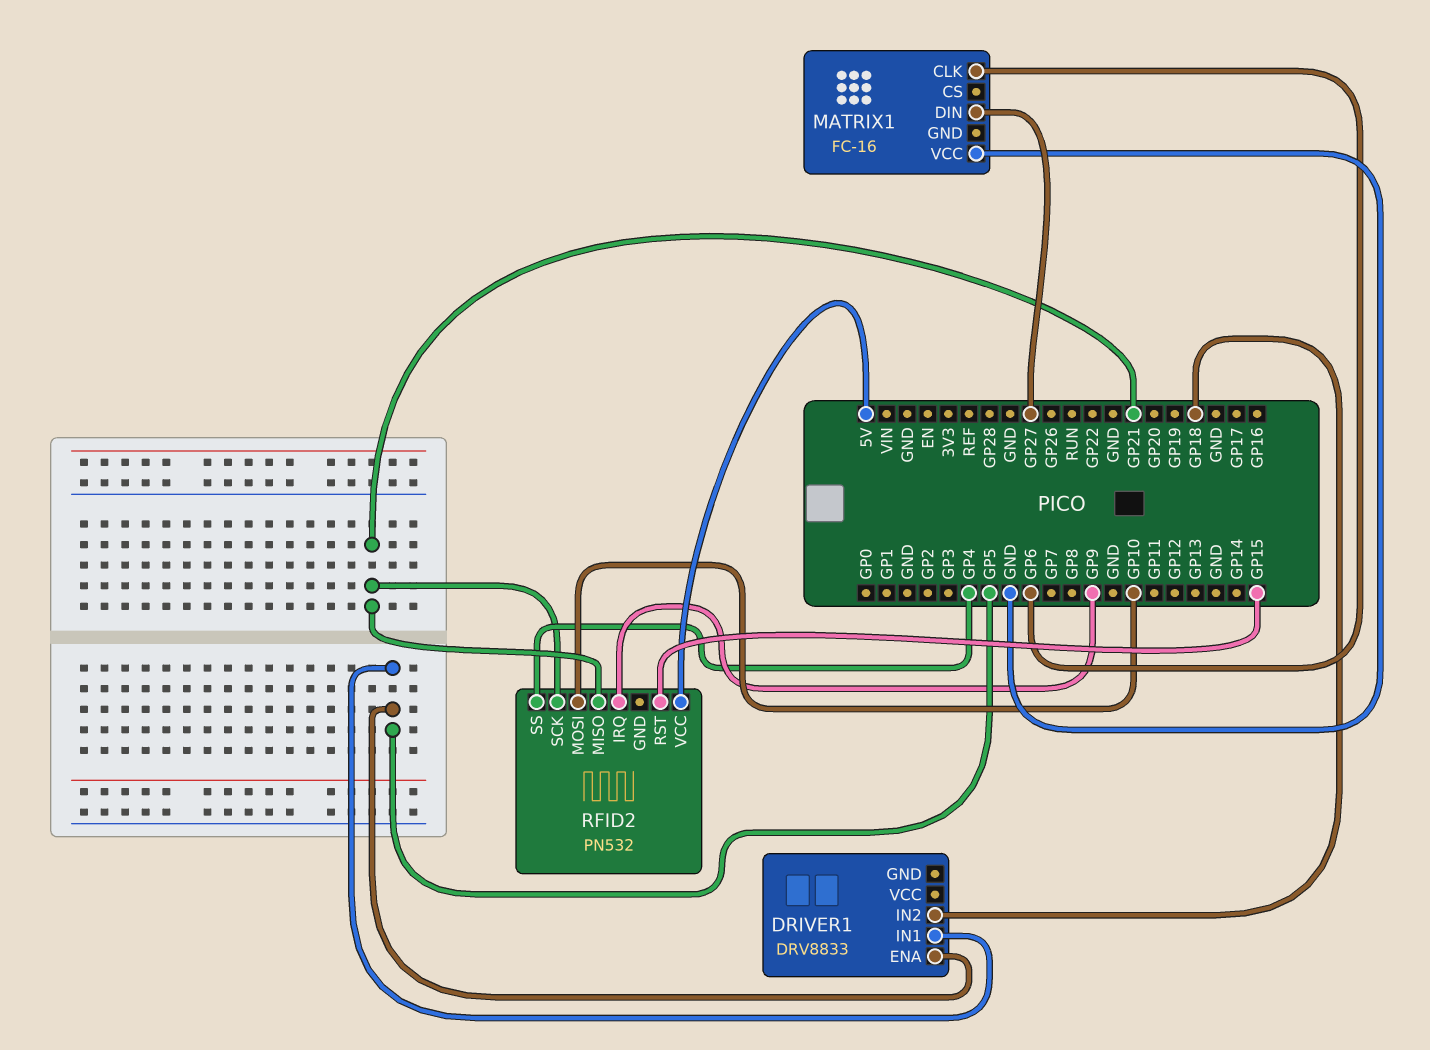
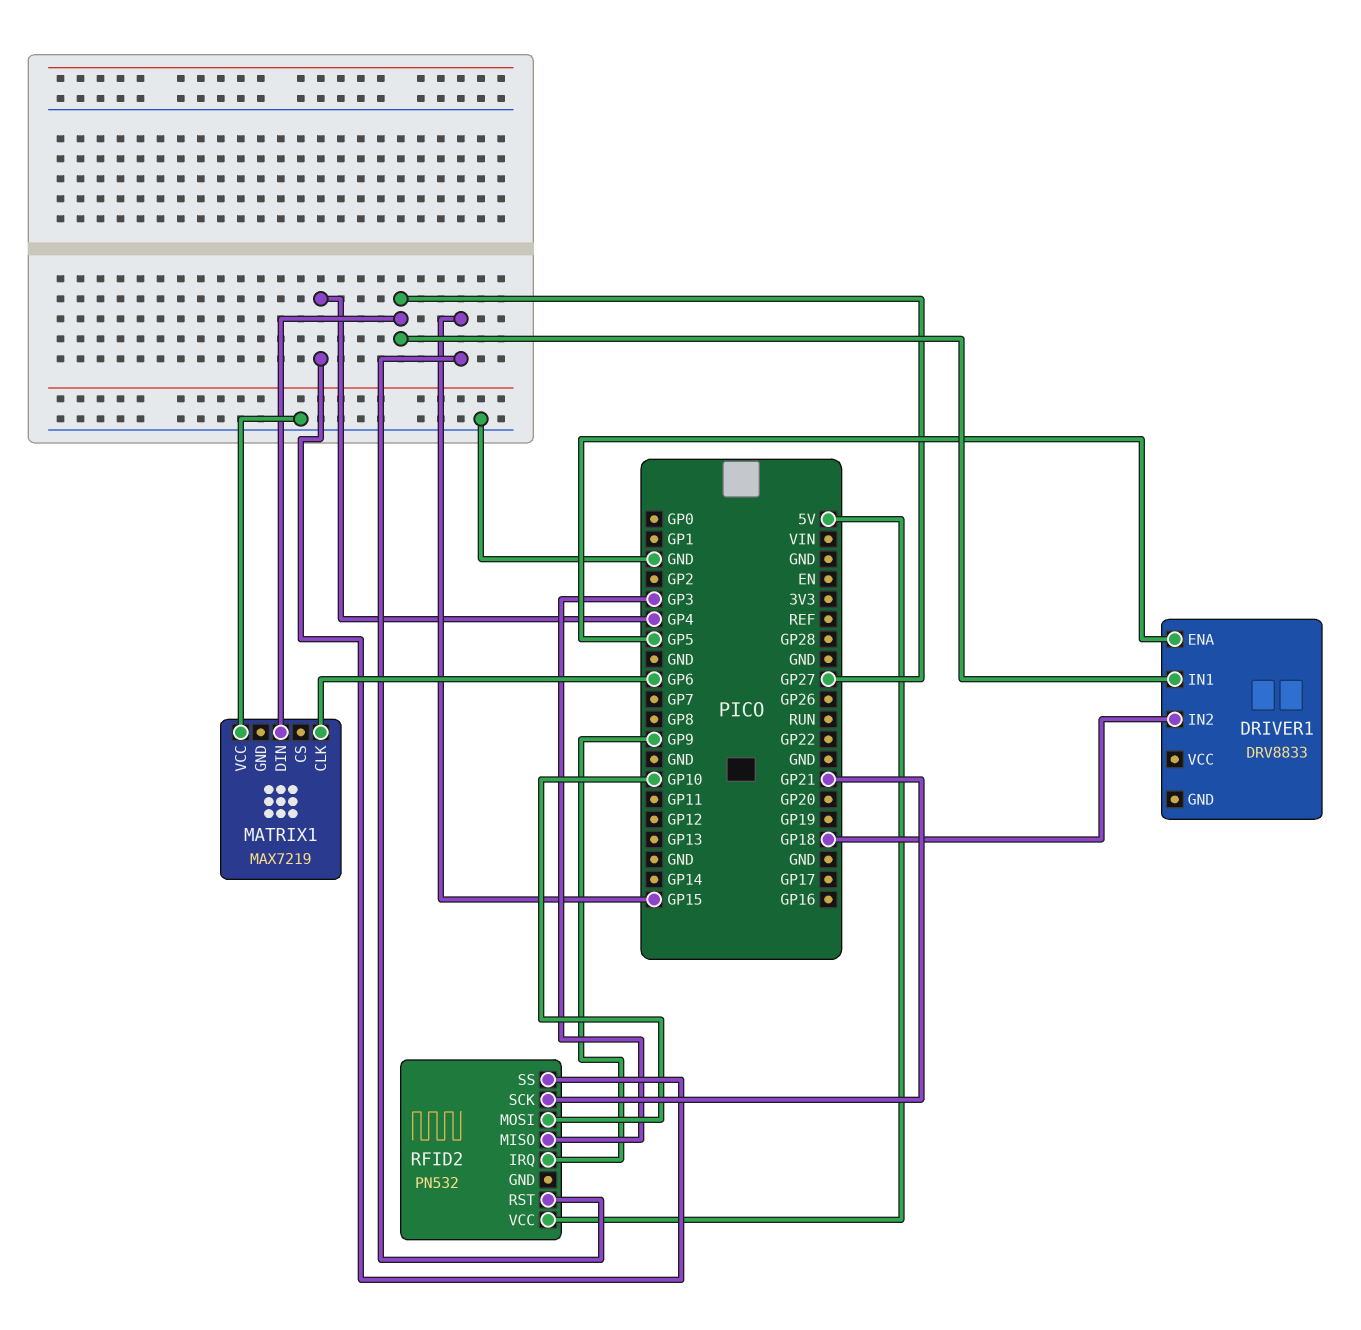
DRIVER1 pin IN1: GP5 -> GP27
MATRIX1: FC-16 -> MAX7219
RFID2 pin MISO: GP21 -> GP3

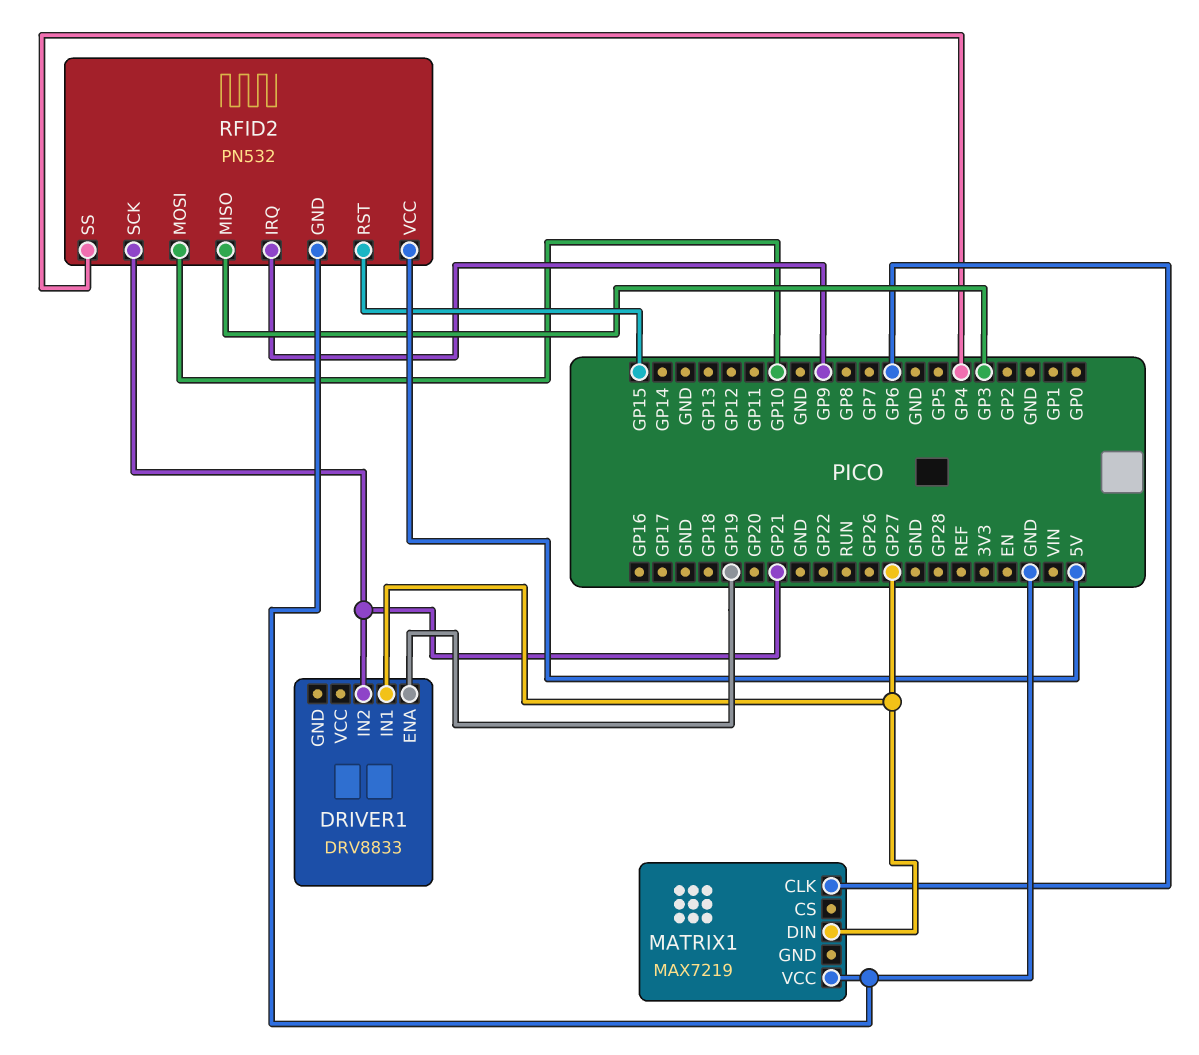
DRIVER1 pin ENA: GP5 -> GP19
DRIVER1 pin IN2: GP18 -> GP21
RFID2 pin GND: none -> GND

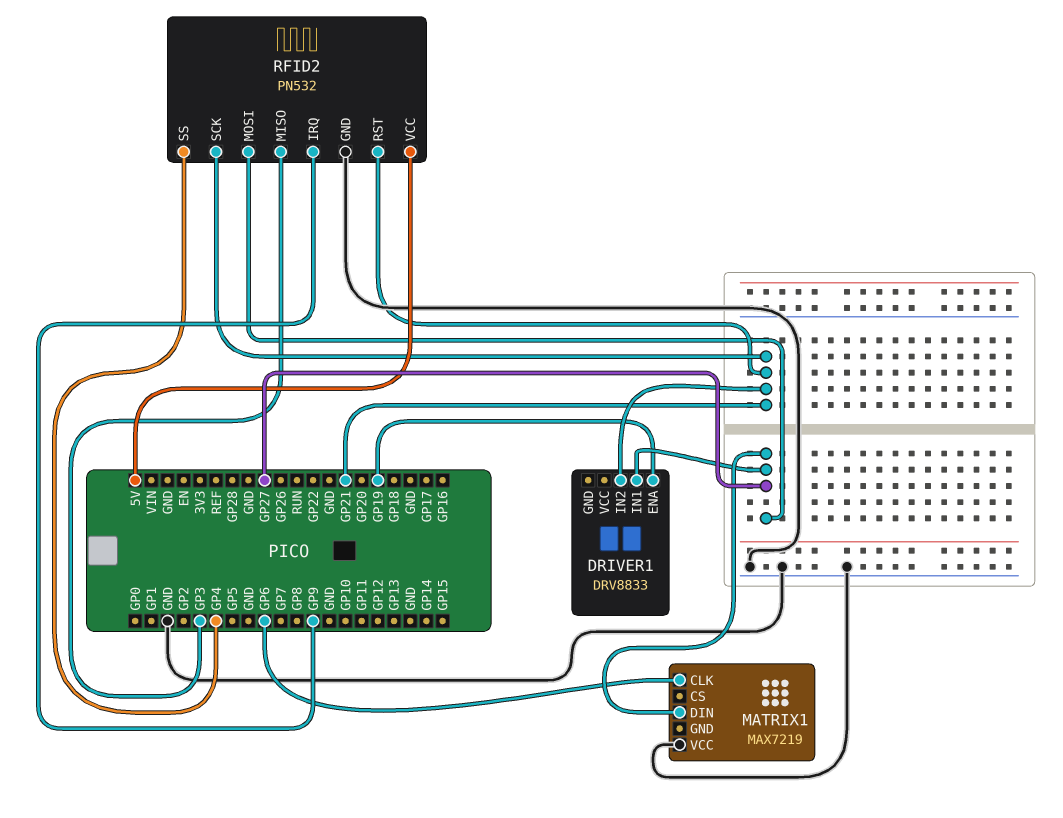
RFID2 pin MOSI: GP10 -> GP27
RFID2 pin RST: GP15 -> GP21

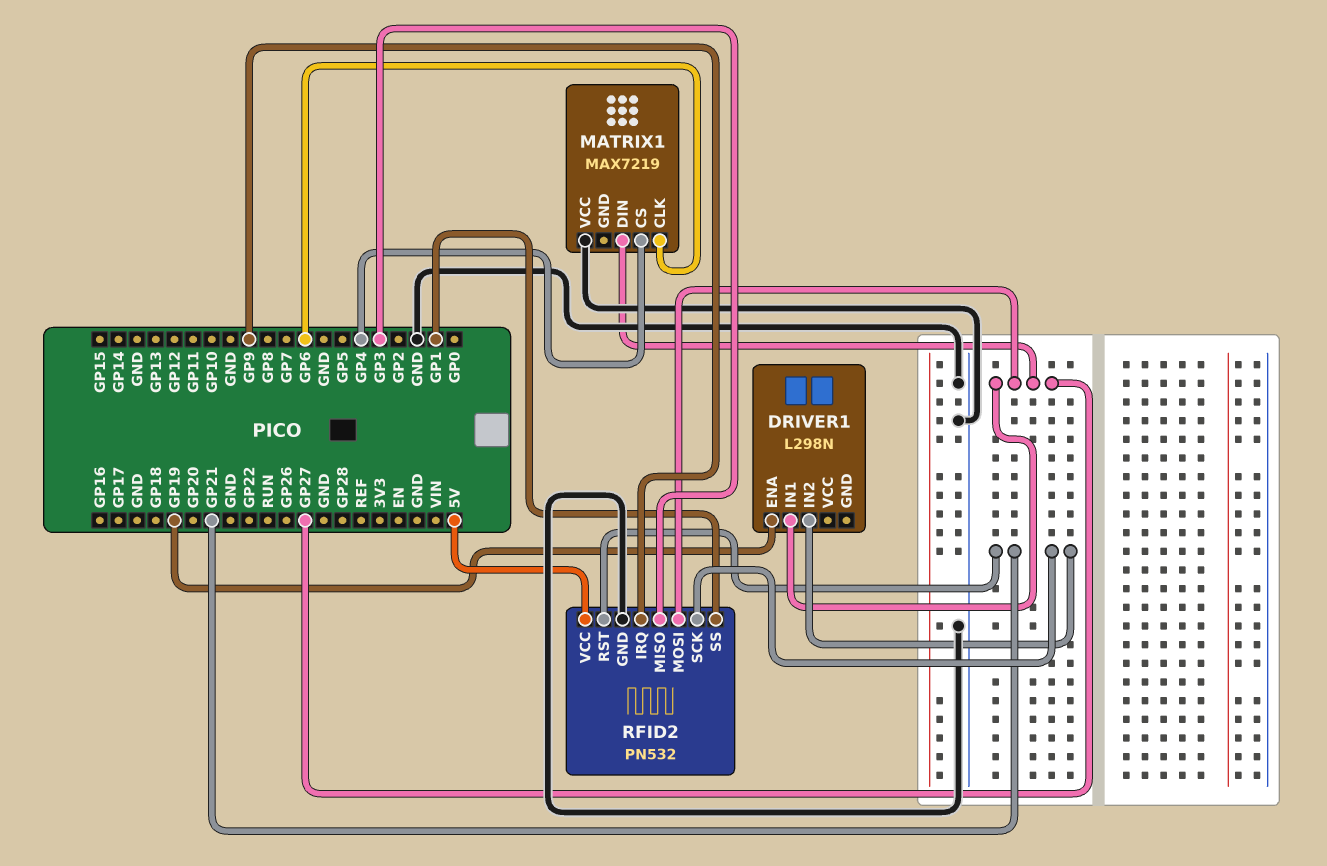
DRIVER1: DRV8833 -> L298N
MATRIX1 pin CS: none -> GP4
RFID2 pin SS: GP4 -> GP1

